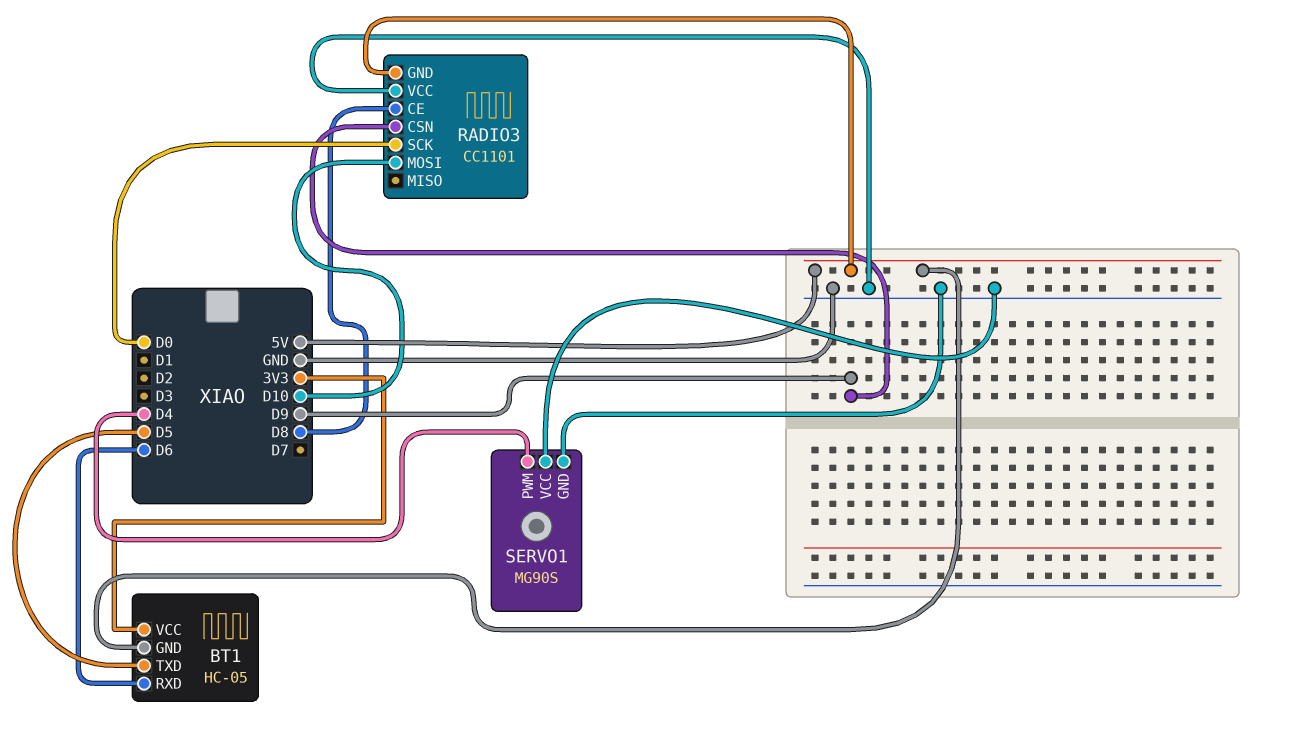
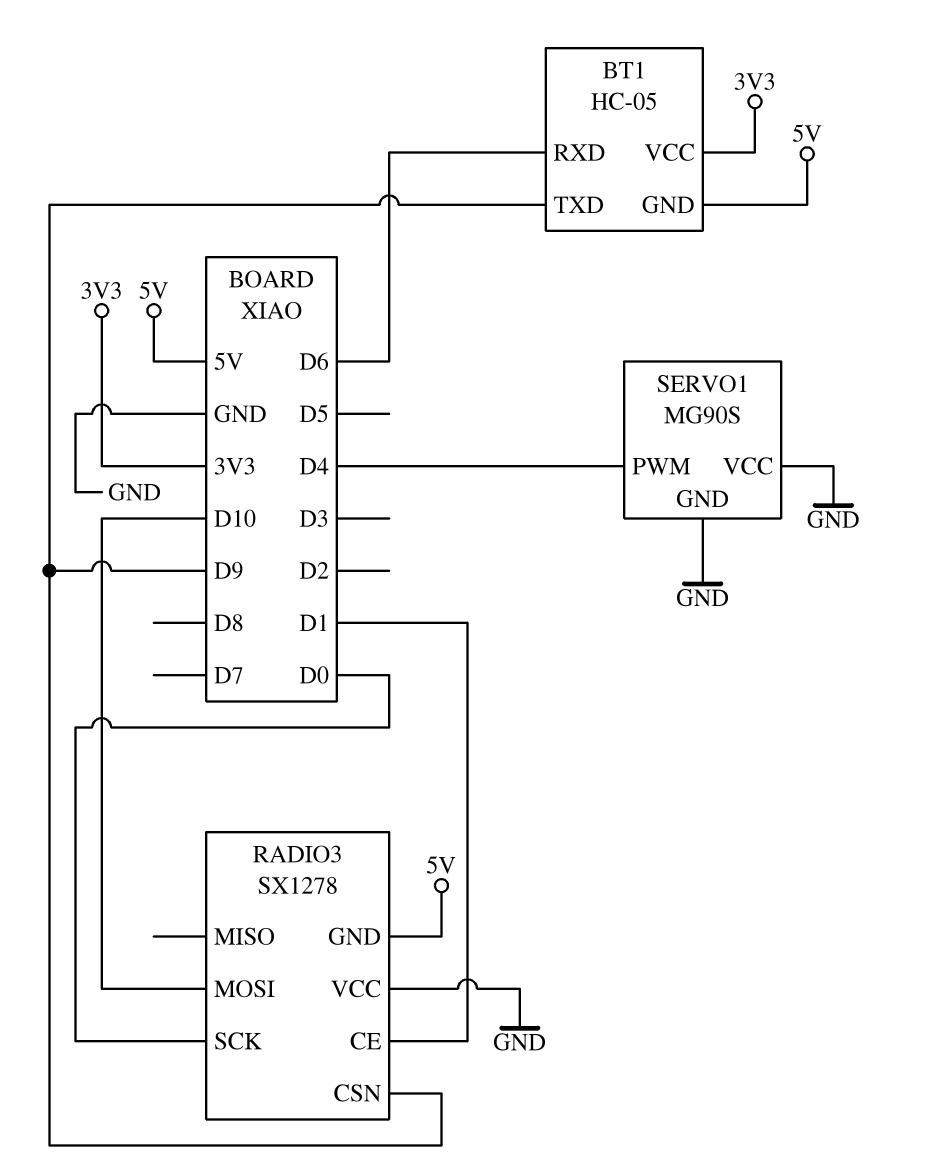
BT1 pin TXD: D5 -> D9
RADIO3: CC1101 -> SX1278
RADIO3 pin CE: D8 -> D1

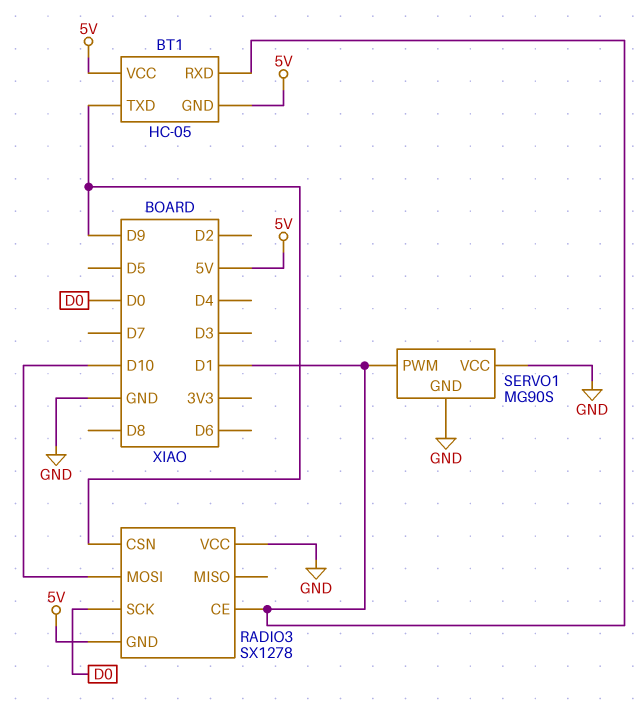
BT1 pin RXD: D6 -> D1
BT1 pin VCC: 3V3 -> 5V
SERVO1 pin PWM: D4 -> D1

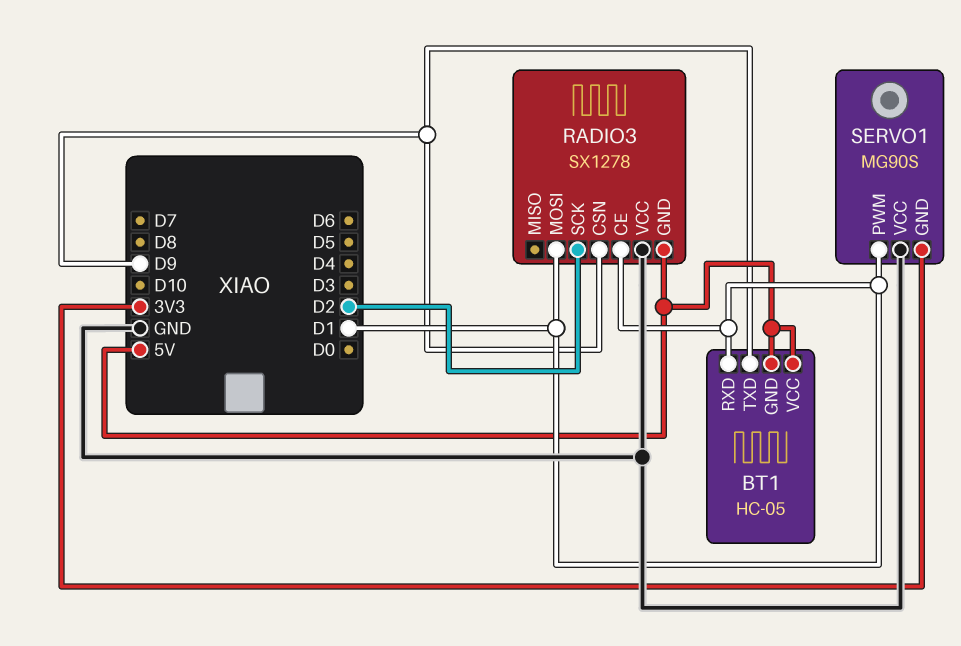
RADIO3 pin MOSI: D10 -> D1
RADIO3 pin SCK: D0 -> D2
SERVO1 pin GND: GND -> 3V3

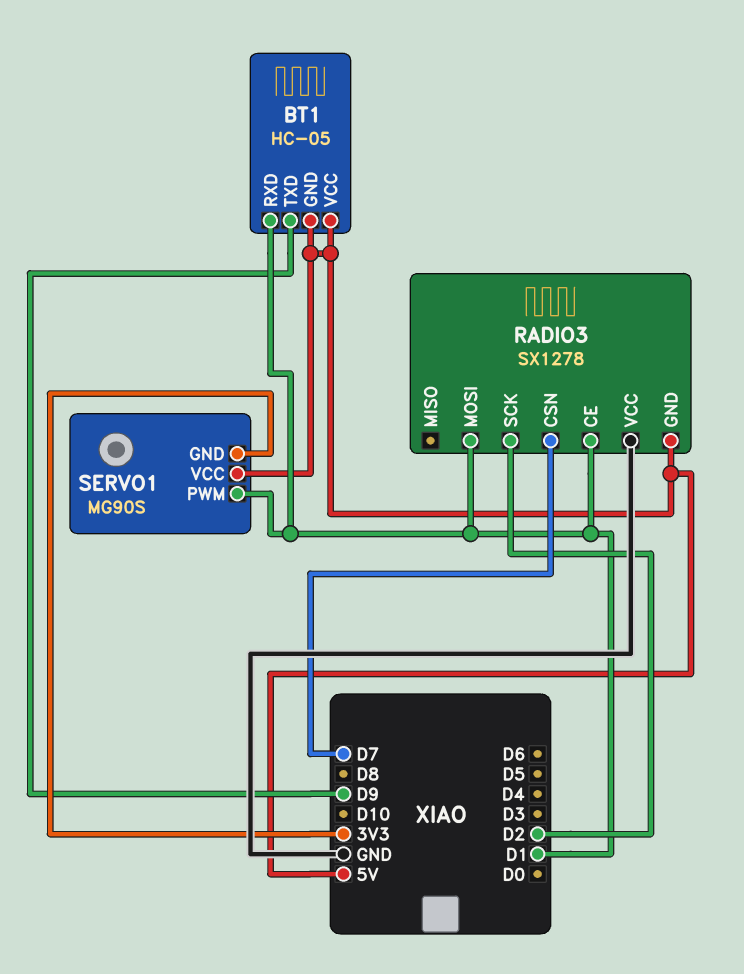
RADIO3 pin CSN: D9 -> D7
SERVO1 pin VCC: GND -> 5V

